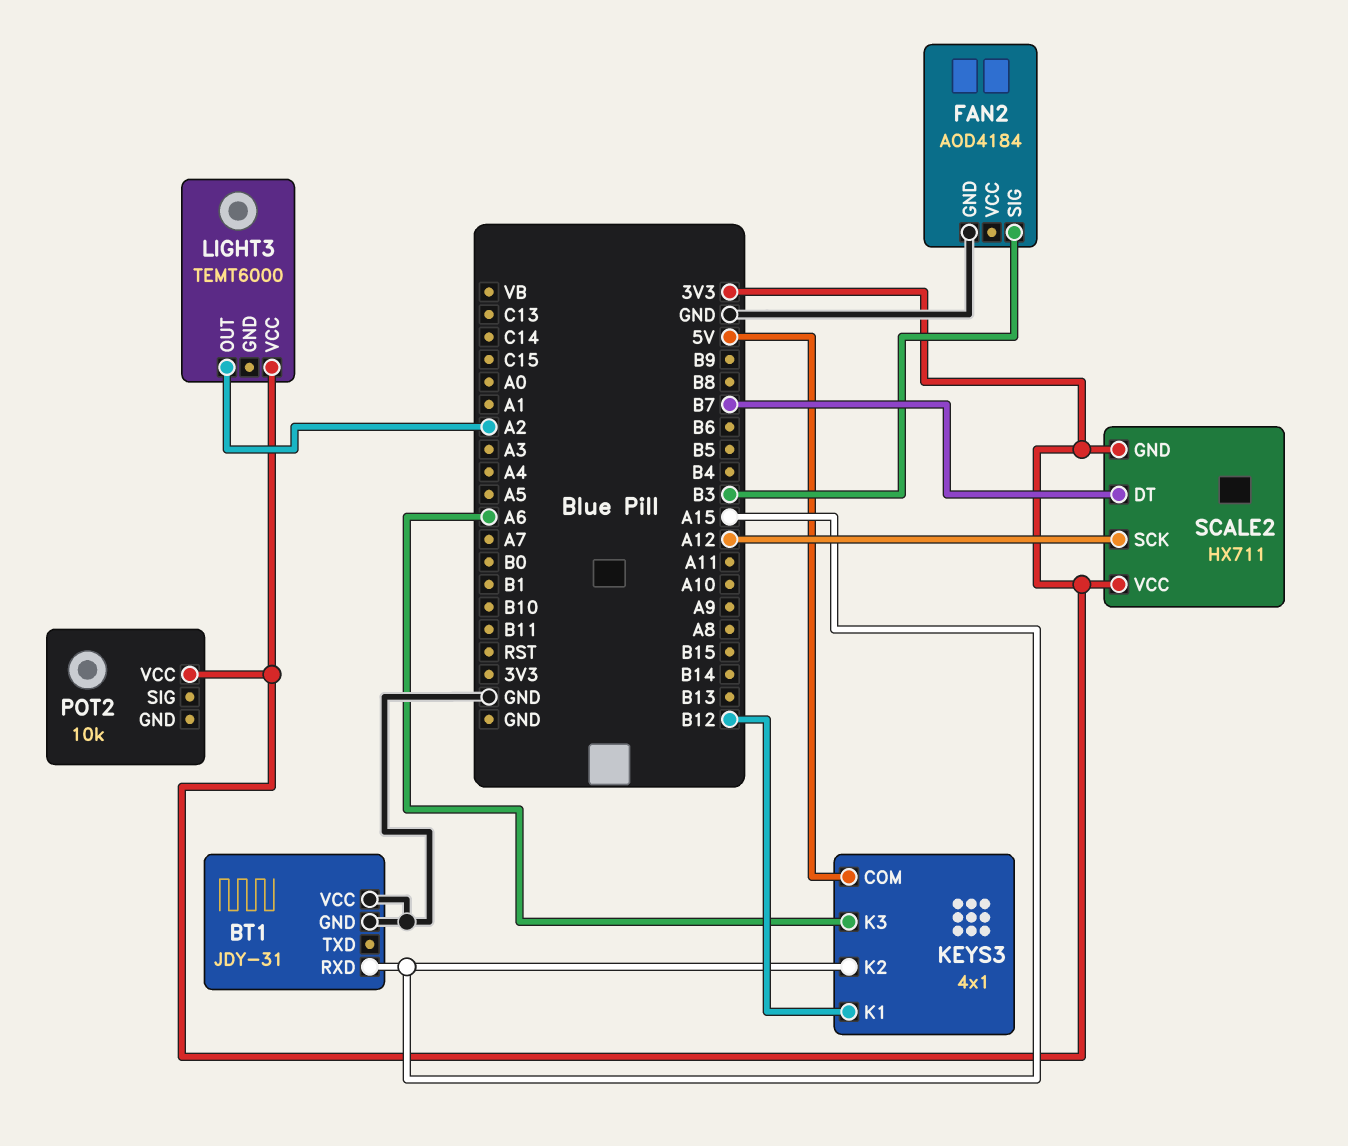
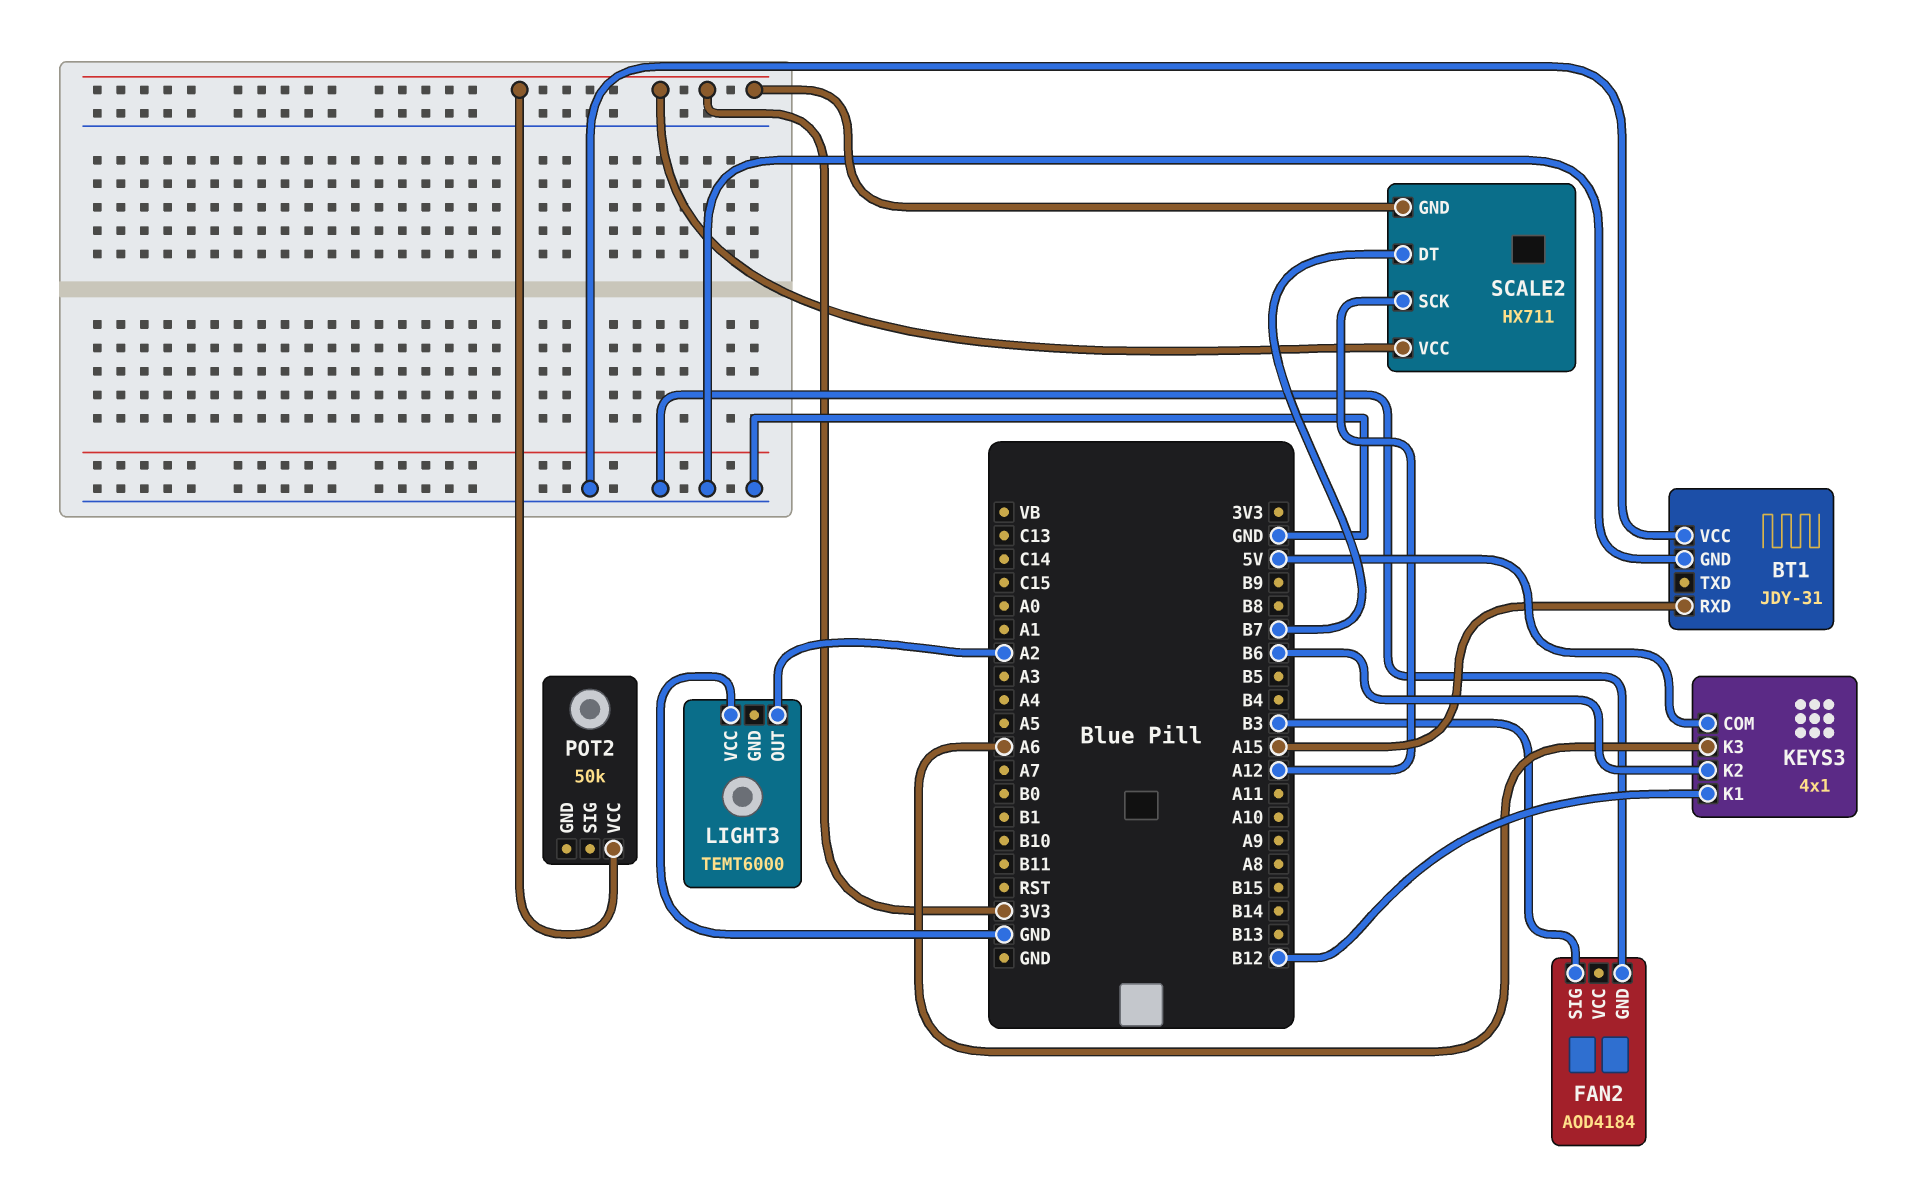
KEYS3 pin K2: A15 -> B6
LIGHT3 pin VCC: 3V3 -> GND
POT2: 10k -> 50k

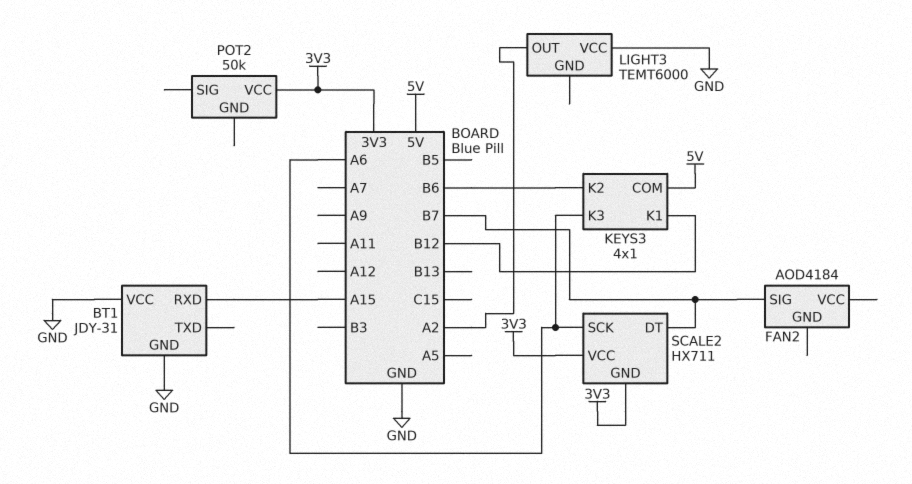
FAN2 pin GND: GND -> none
FAN2 pin SIG: B3 -> B7
SCALE2 pin SCK: A12 -> A6

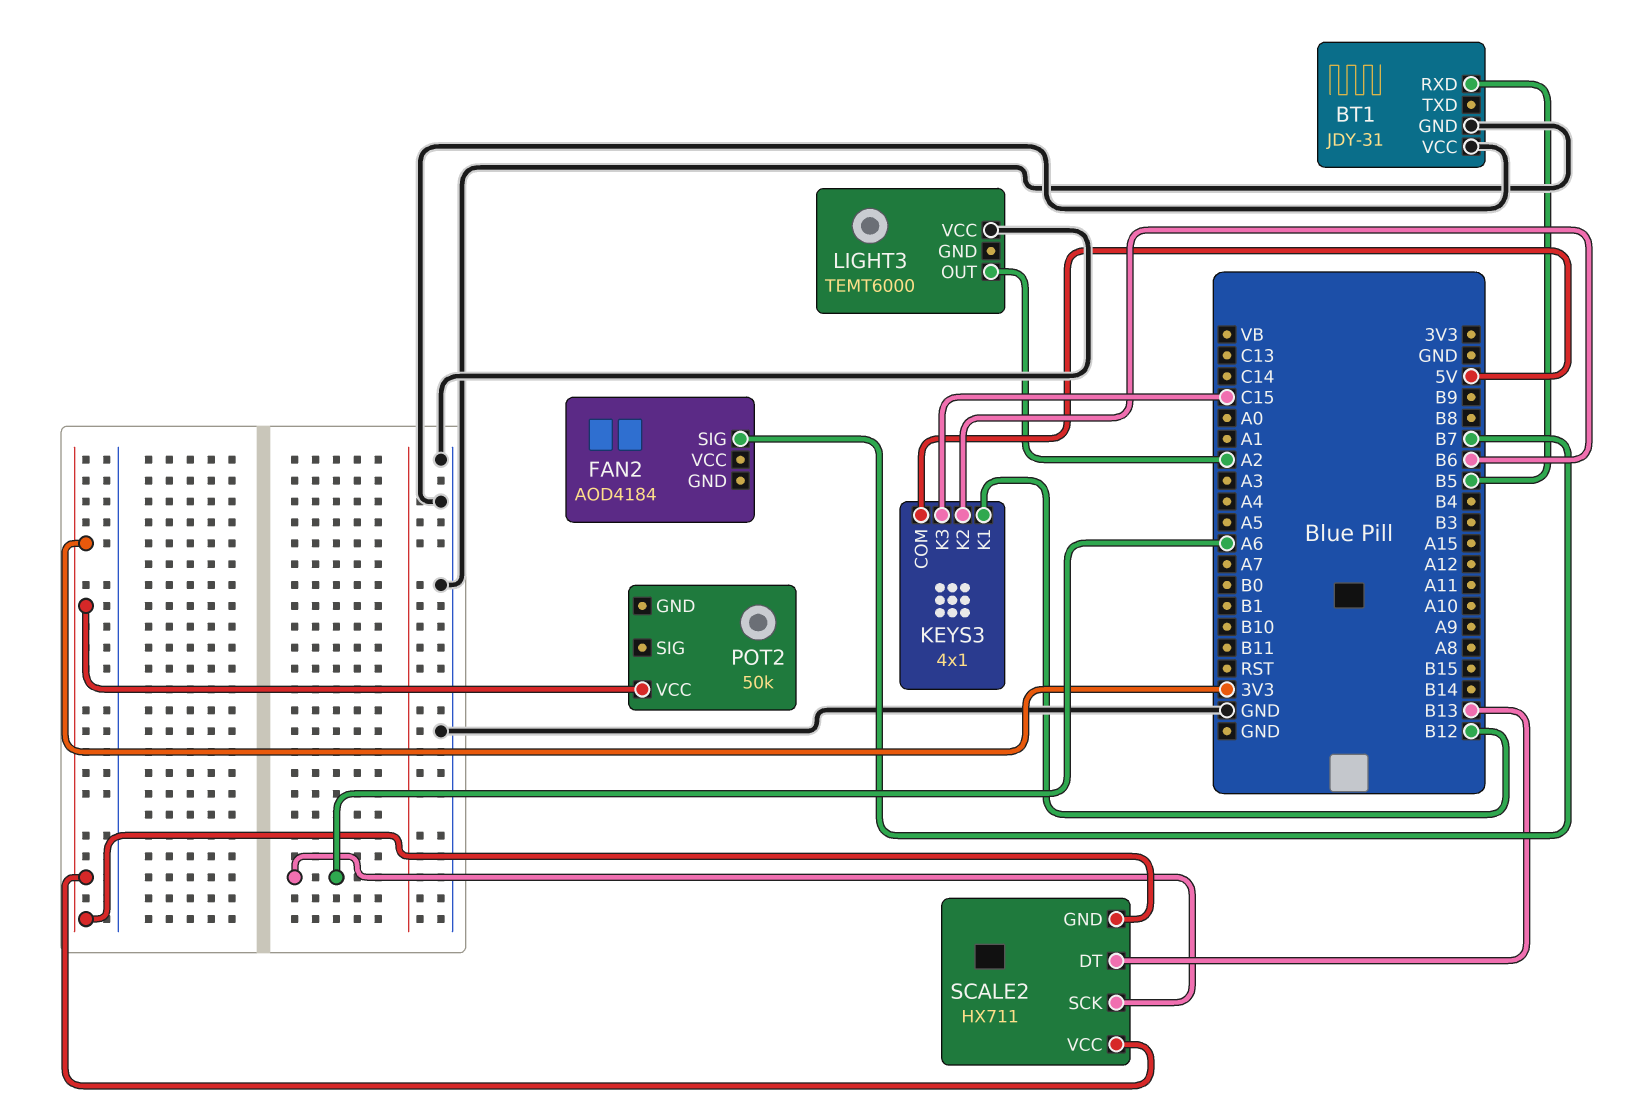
BT1 pin RXD: A15 -> B5
KEYS3 pin K3: A6 -> C15
SCALE2 pin DT: B7 -> B13

